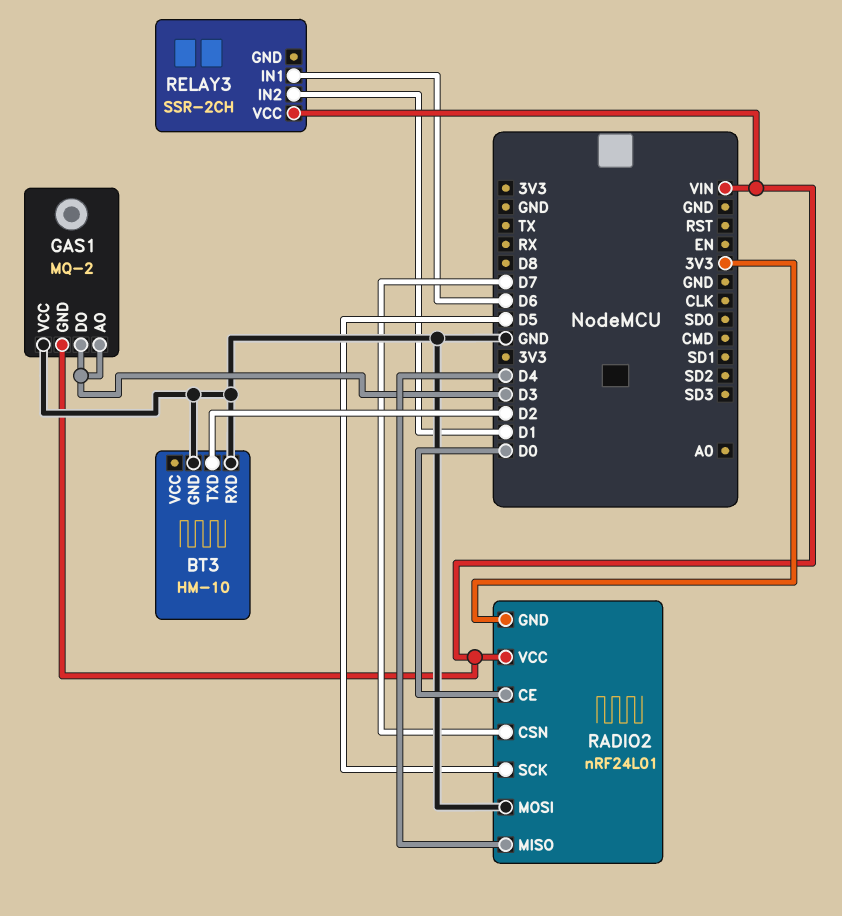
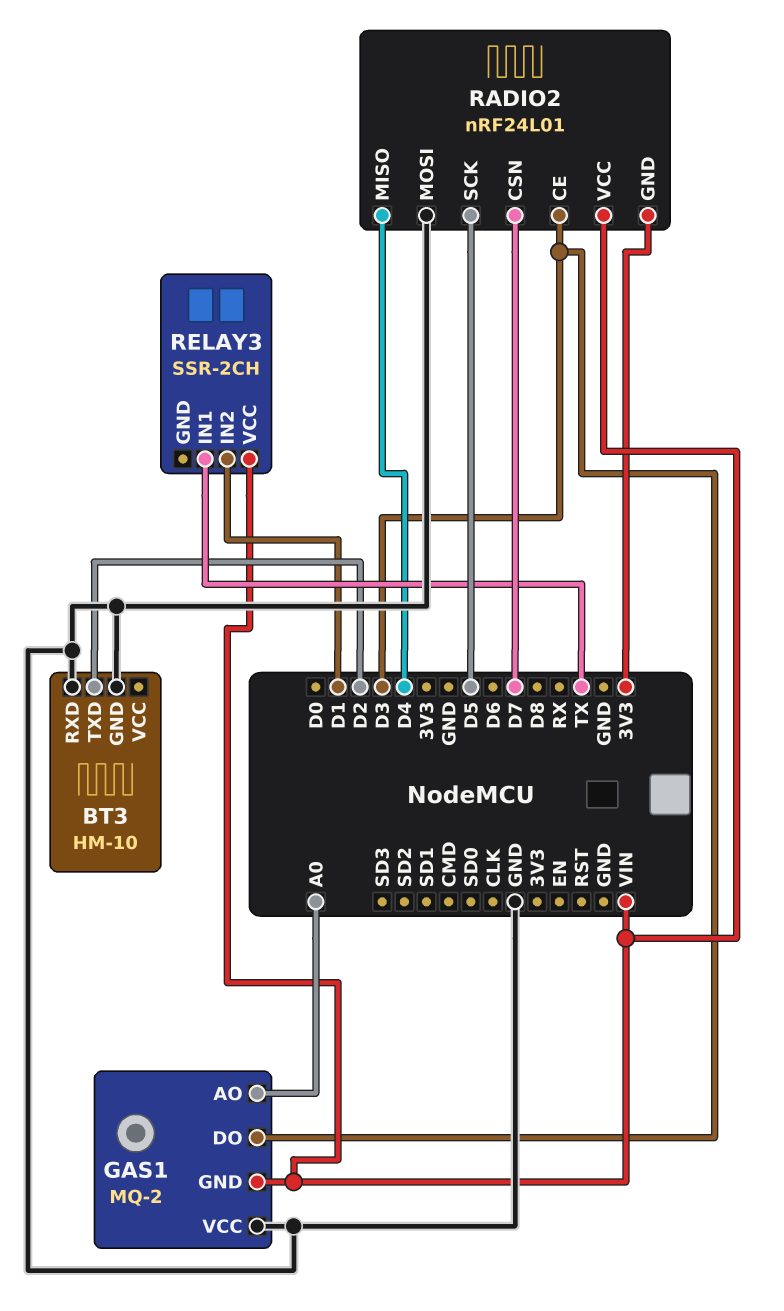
GAS1 pin AO: D3 -> A0
RADIO2 pin CE: D0 -> D3
RELAY3 pin IN1: D6 -> TX

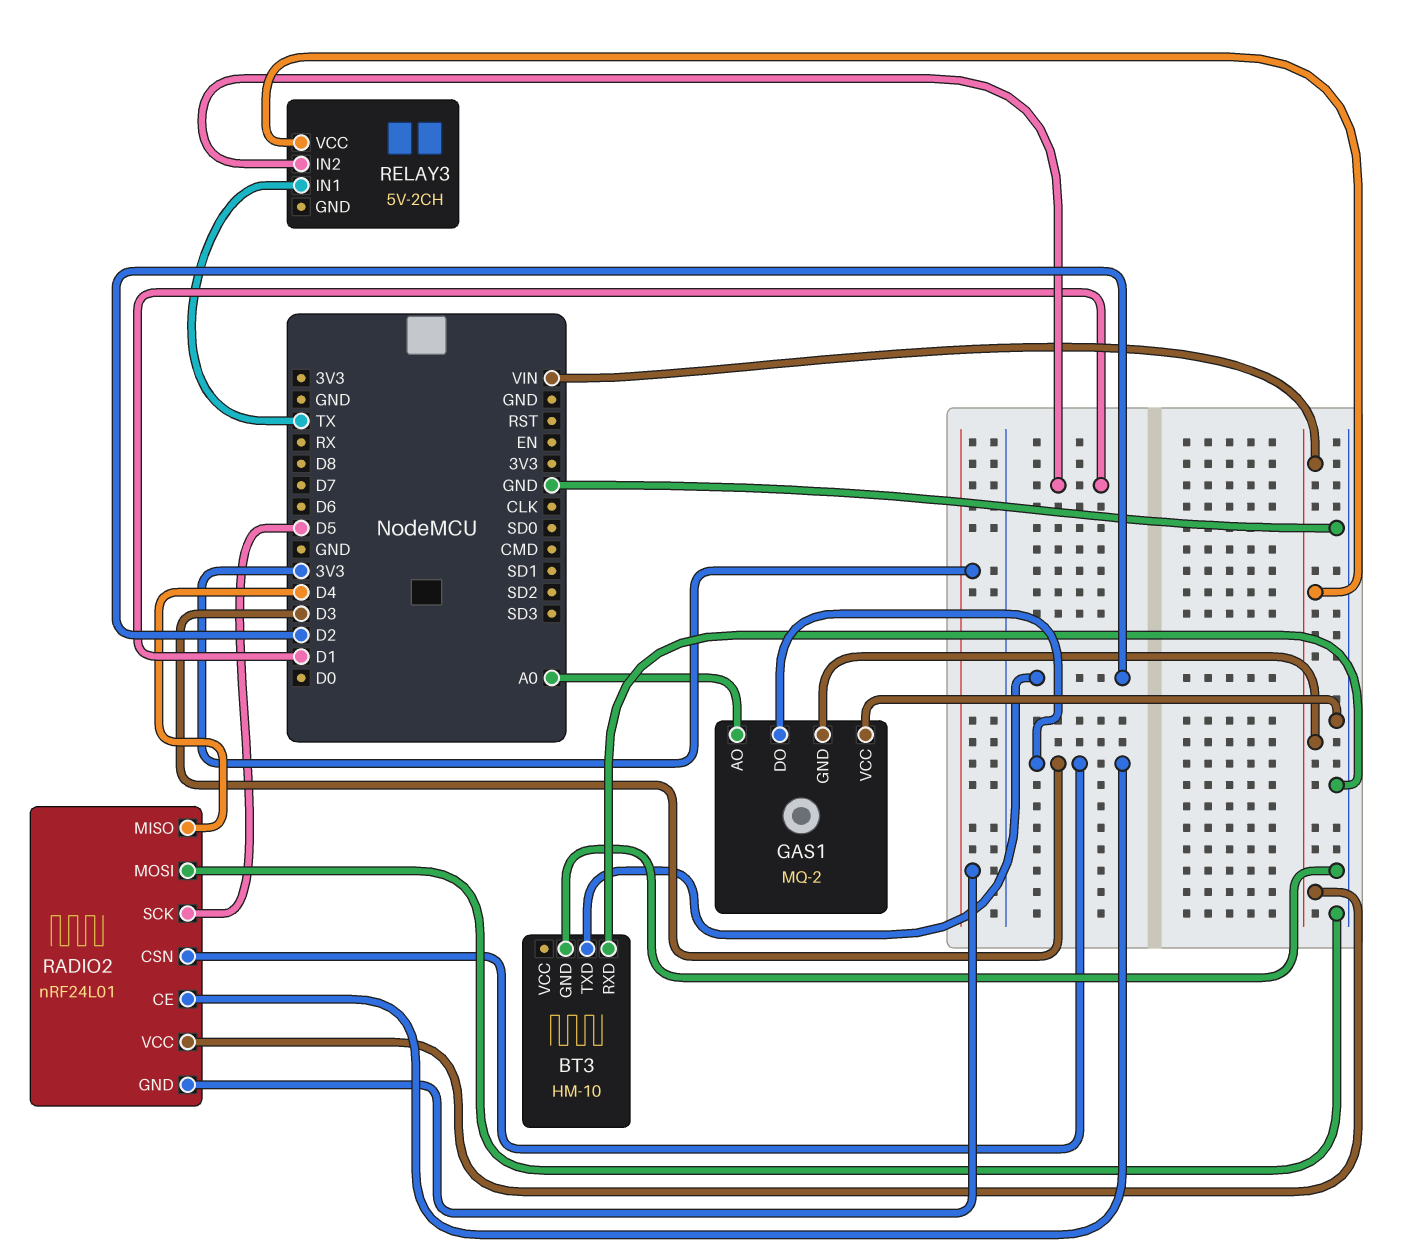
RADIO2 pin CSN: D7 -> D3
RELAY3: SSR-2CH -> 5V-2CH

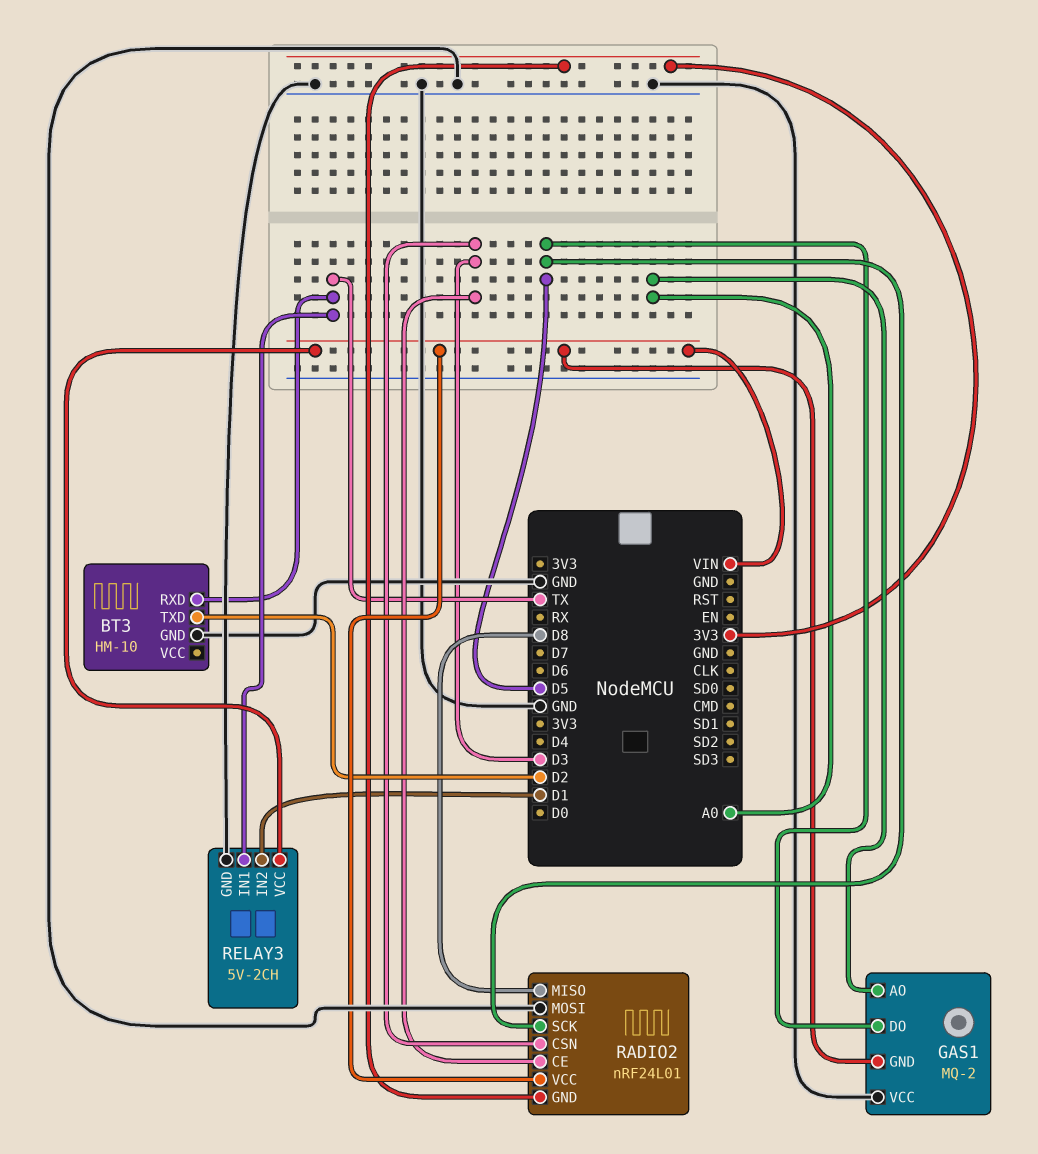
BT3 pin RXD: GND -> TX
GAS1 pin DO: D3 -> D5
RADIO2 pin MISO: D4 -> D8
RELAY3 pin GND: none -> GND

